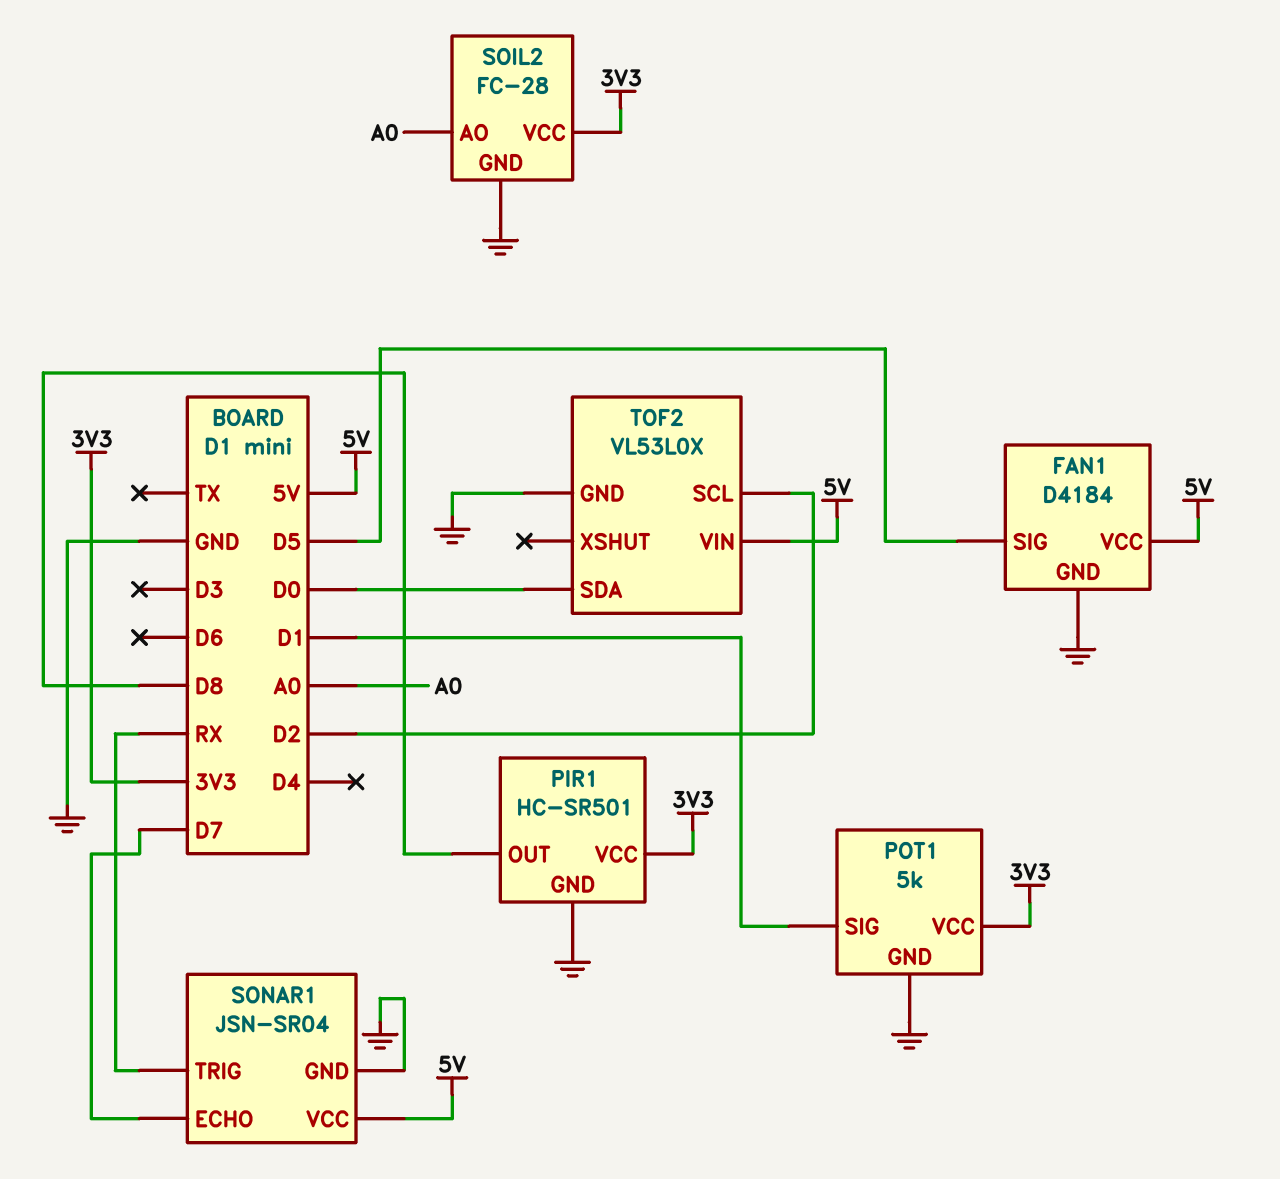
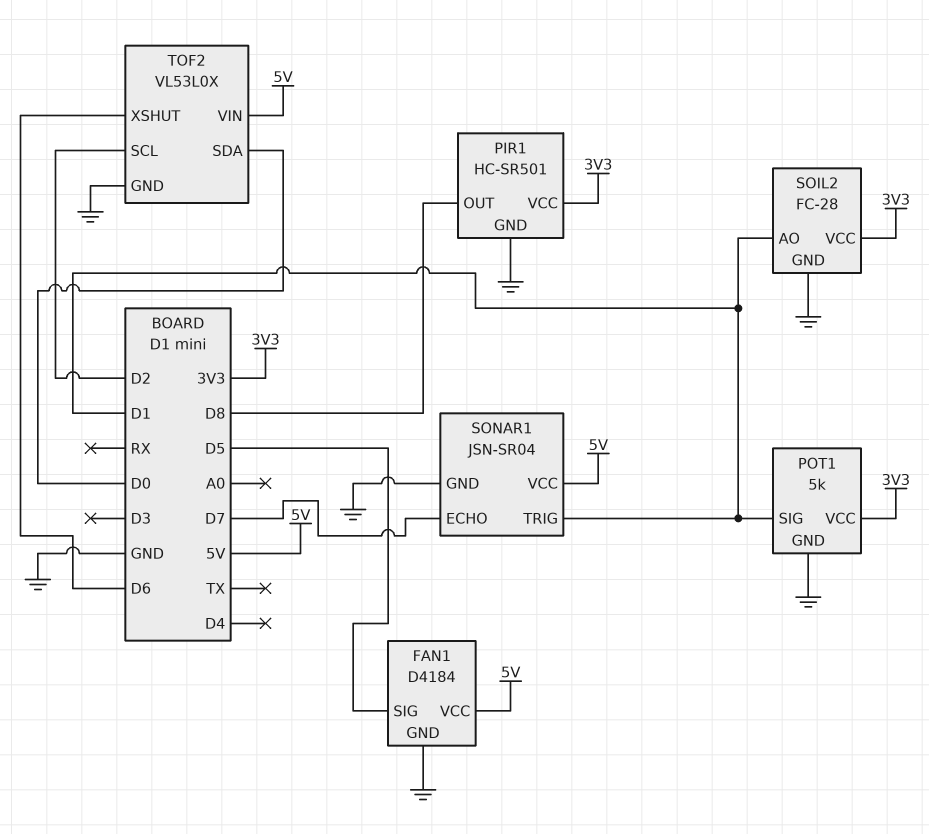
SOIL2 pin AO: A0 -> D1
SONAR1 pin TRIG: RX -> D1
TOF2 pin XSHUT: none -> D6

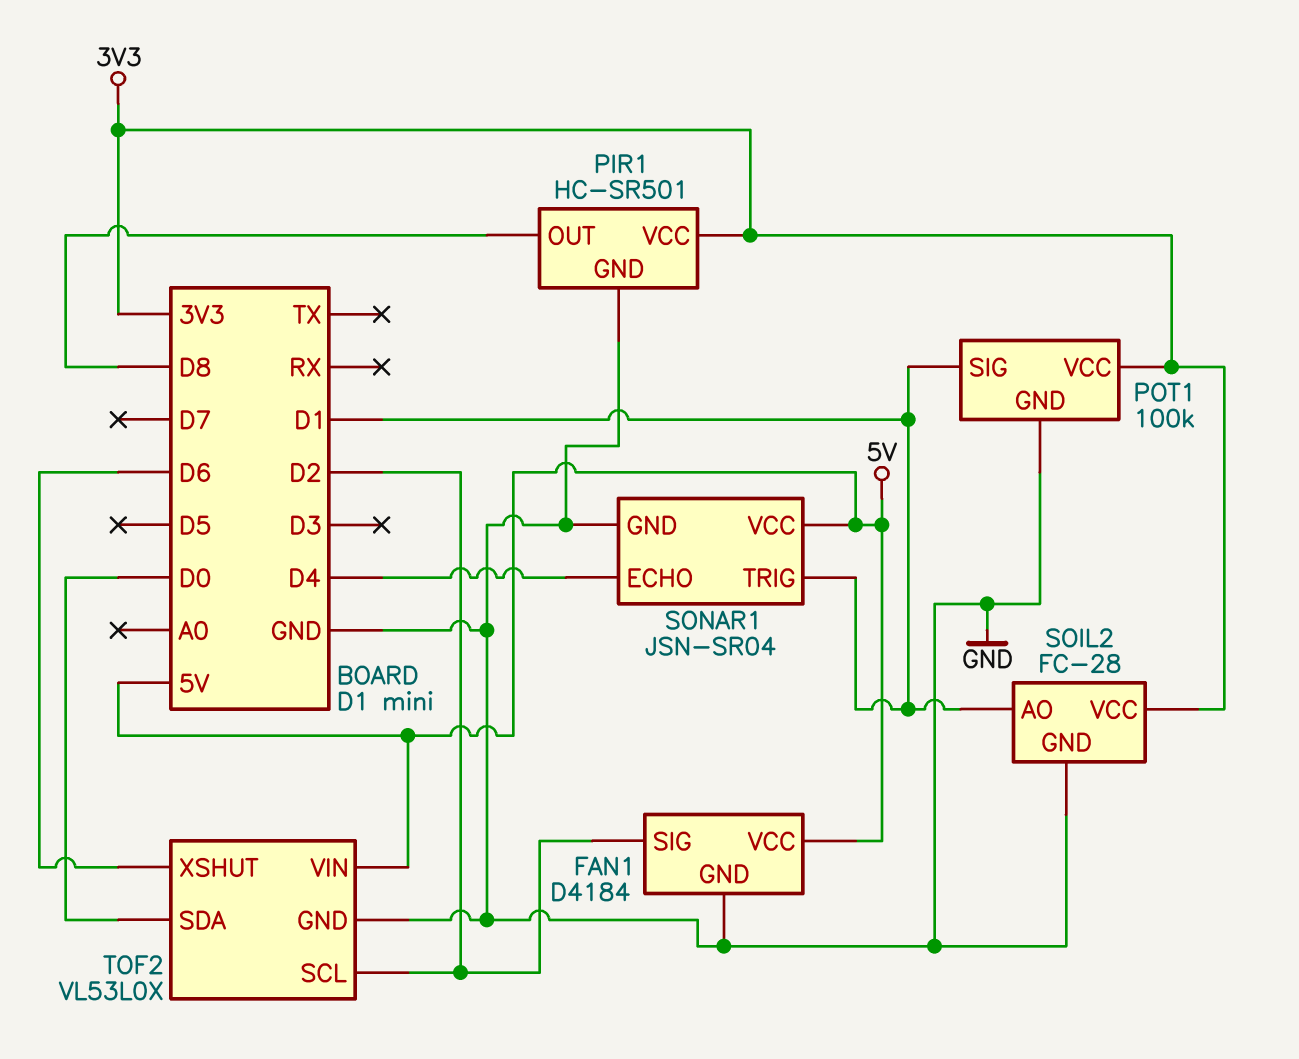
FAN1 pin SIG: D5 -> D2
POT1: 5k -> 100k
SONAR1 pin ECHO: D7 -> D4

